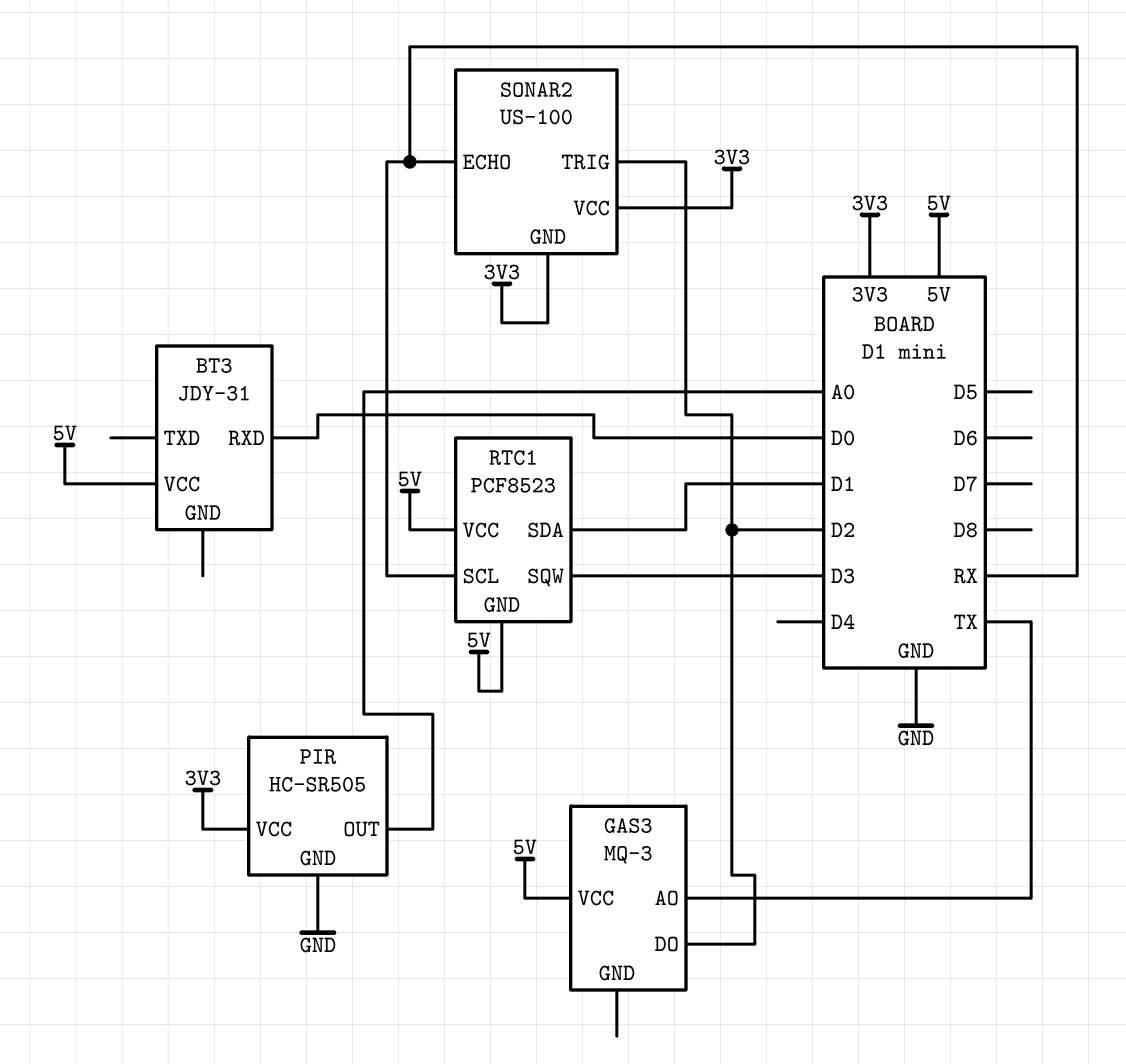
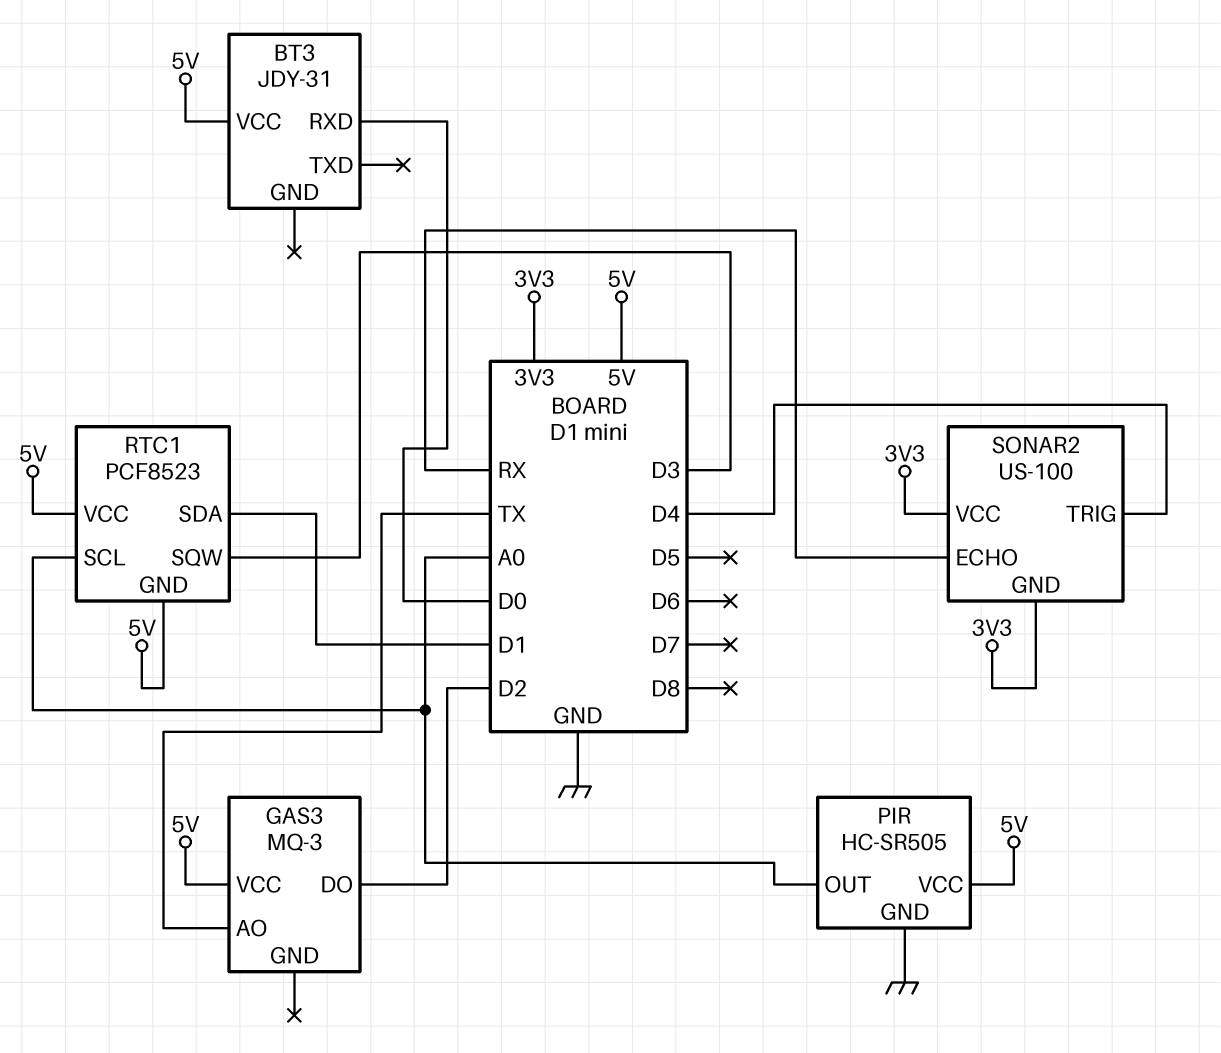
PIR pin VCC: 3V3 -> 5V
RTC1 pin SCL: RX -> A0
SONAR2 pin TRIG: D2 -> D4

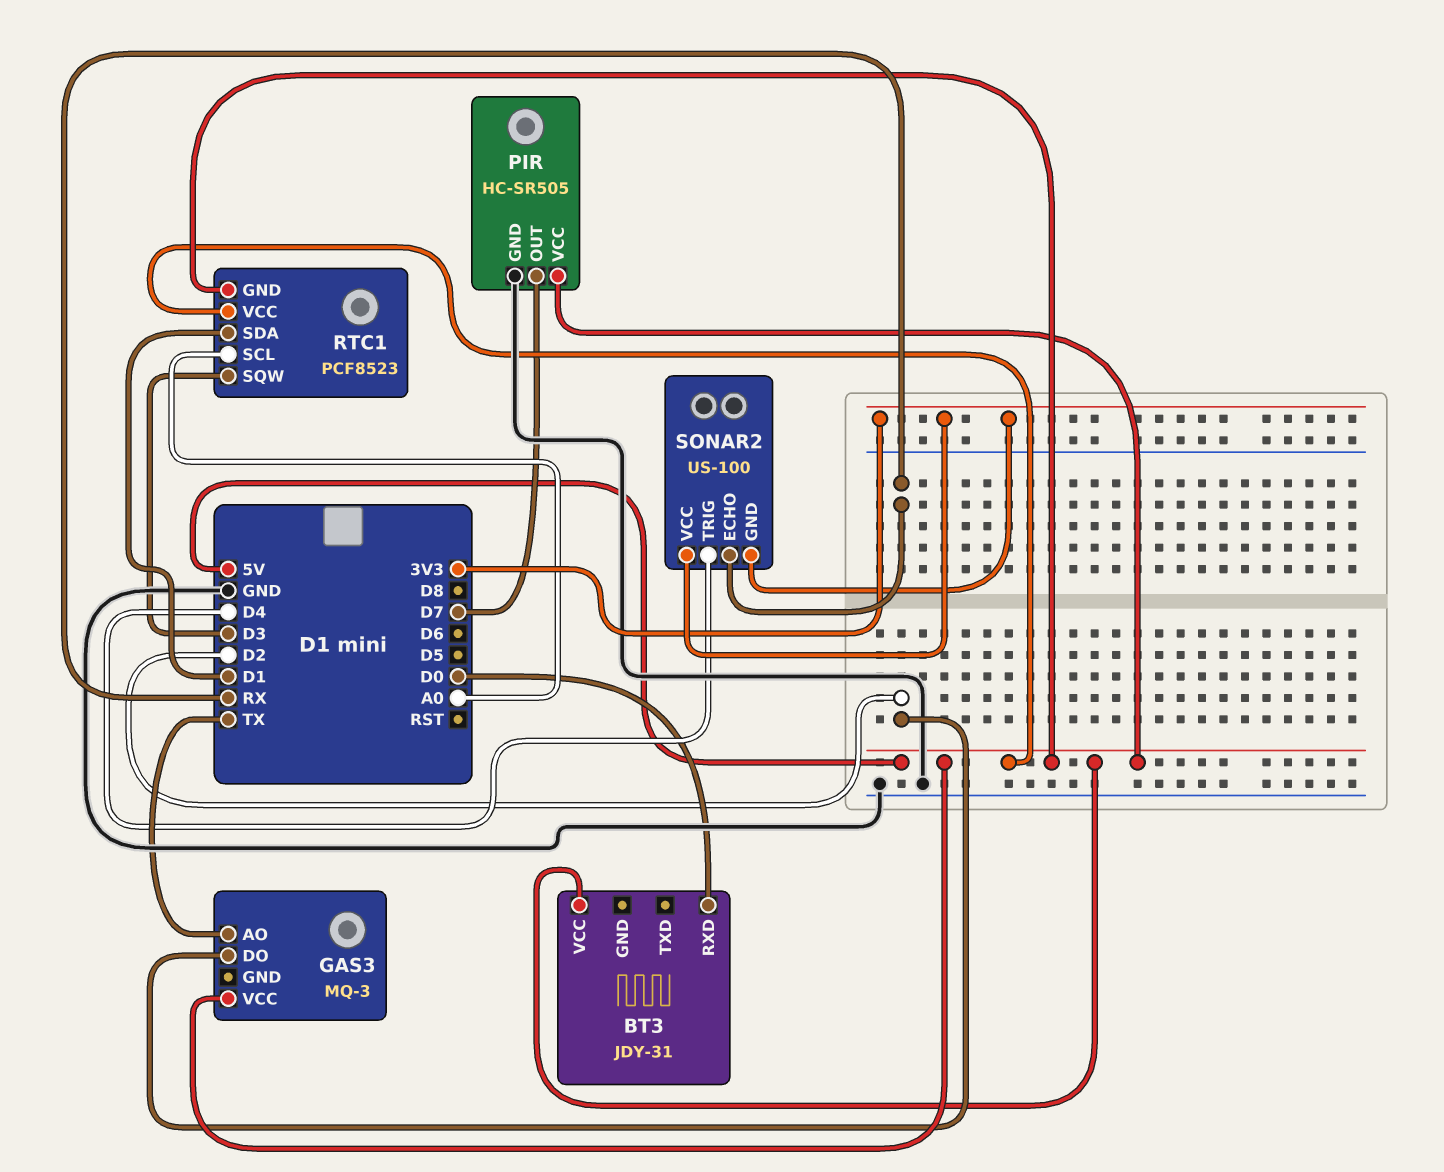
PIR pin OUT: A0 -> D7

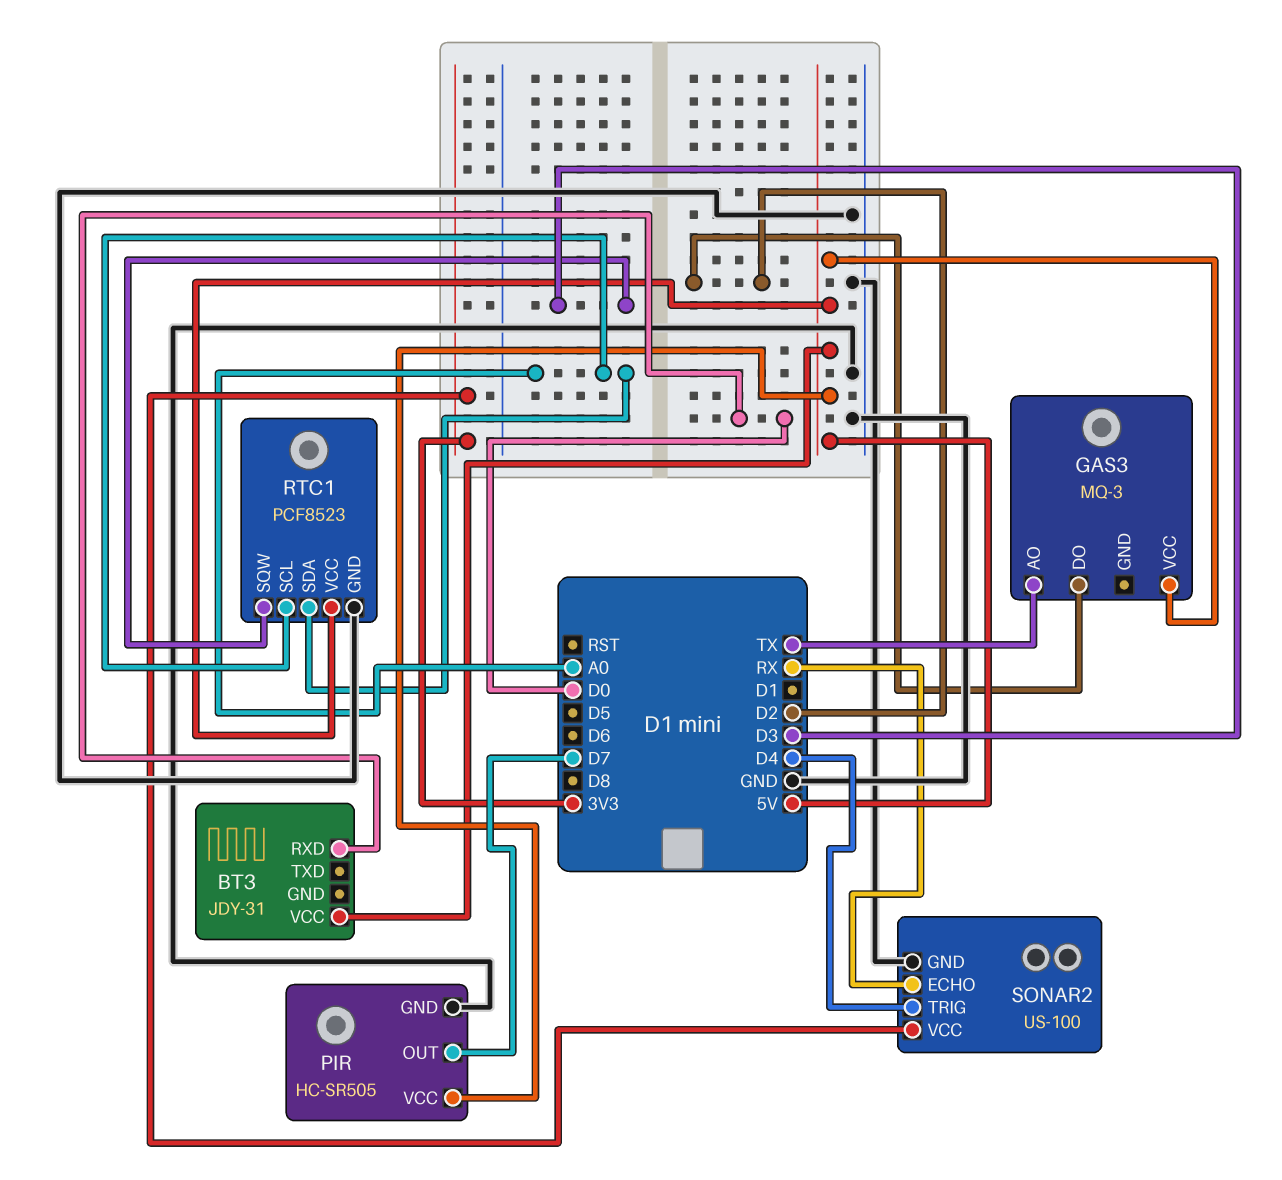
RTC1 pin GND: 5V -> GND
RTC1 pin SDA: D1 -> A0
SONAR2 pin GND: 3V3 -> GND

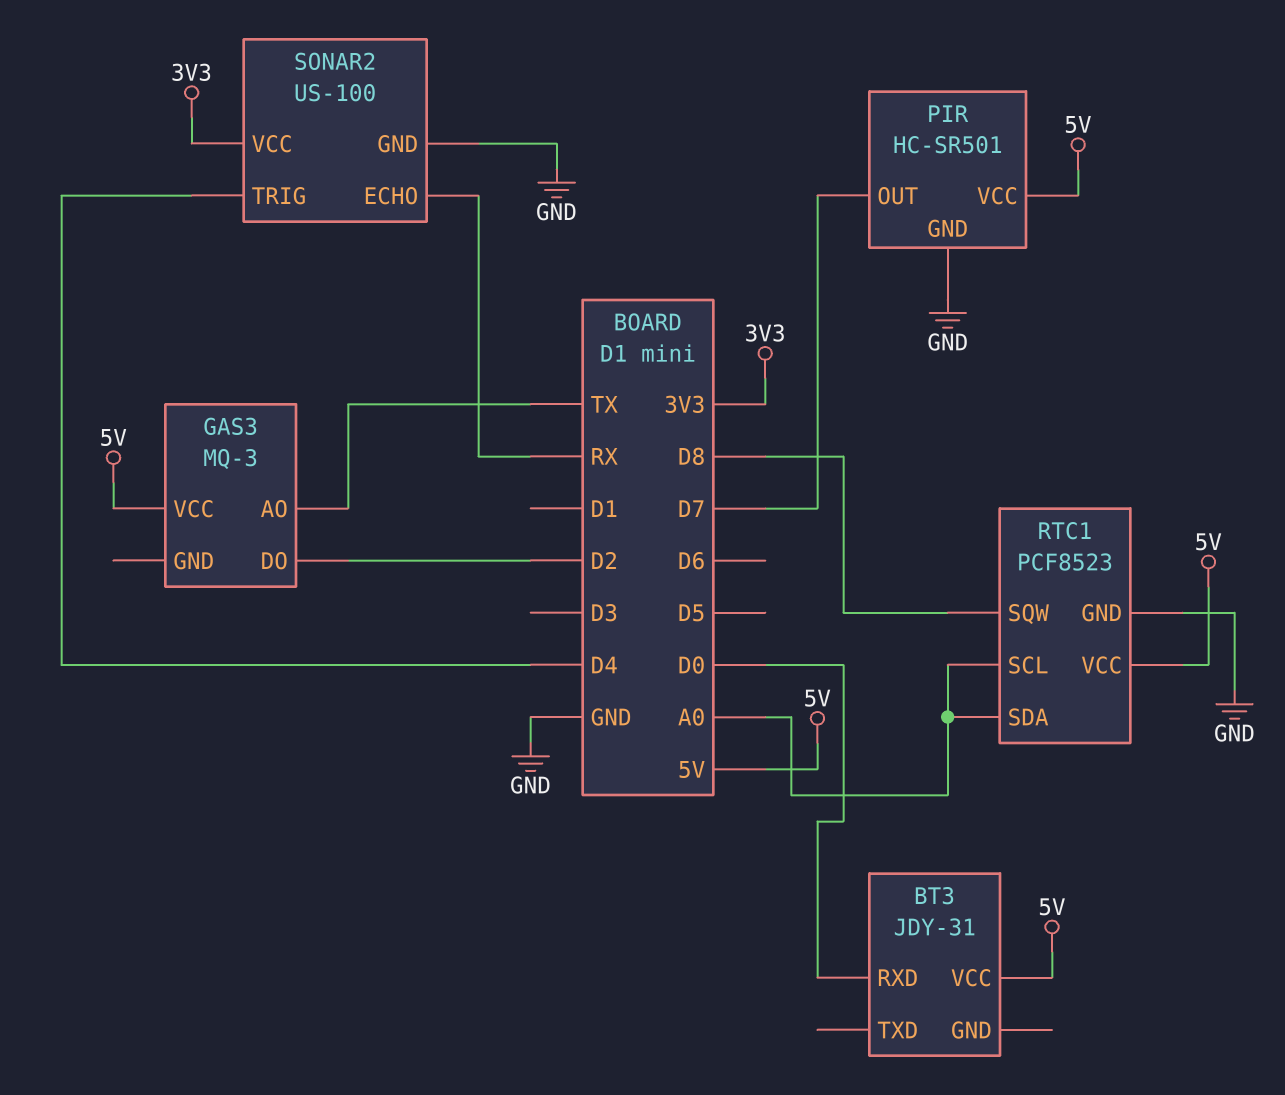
PIR: HC-SR505 -> HC-SR501
RTC1 pin SQW: D3 -> D8

